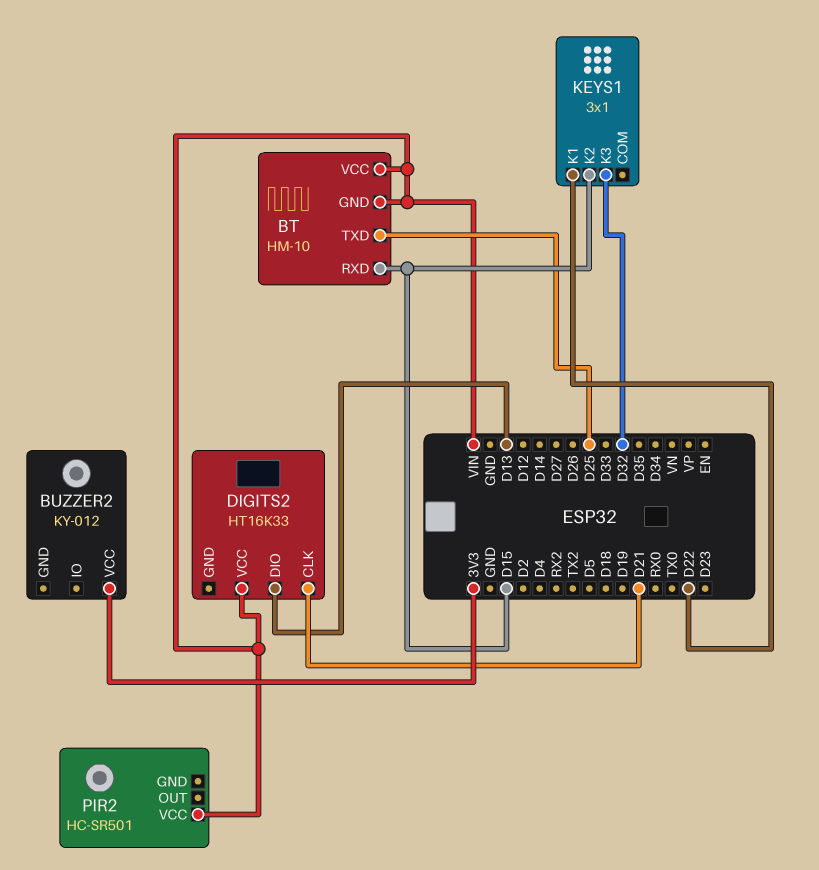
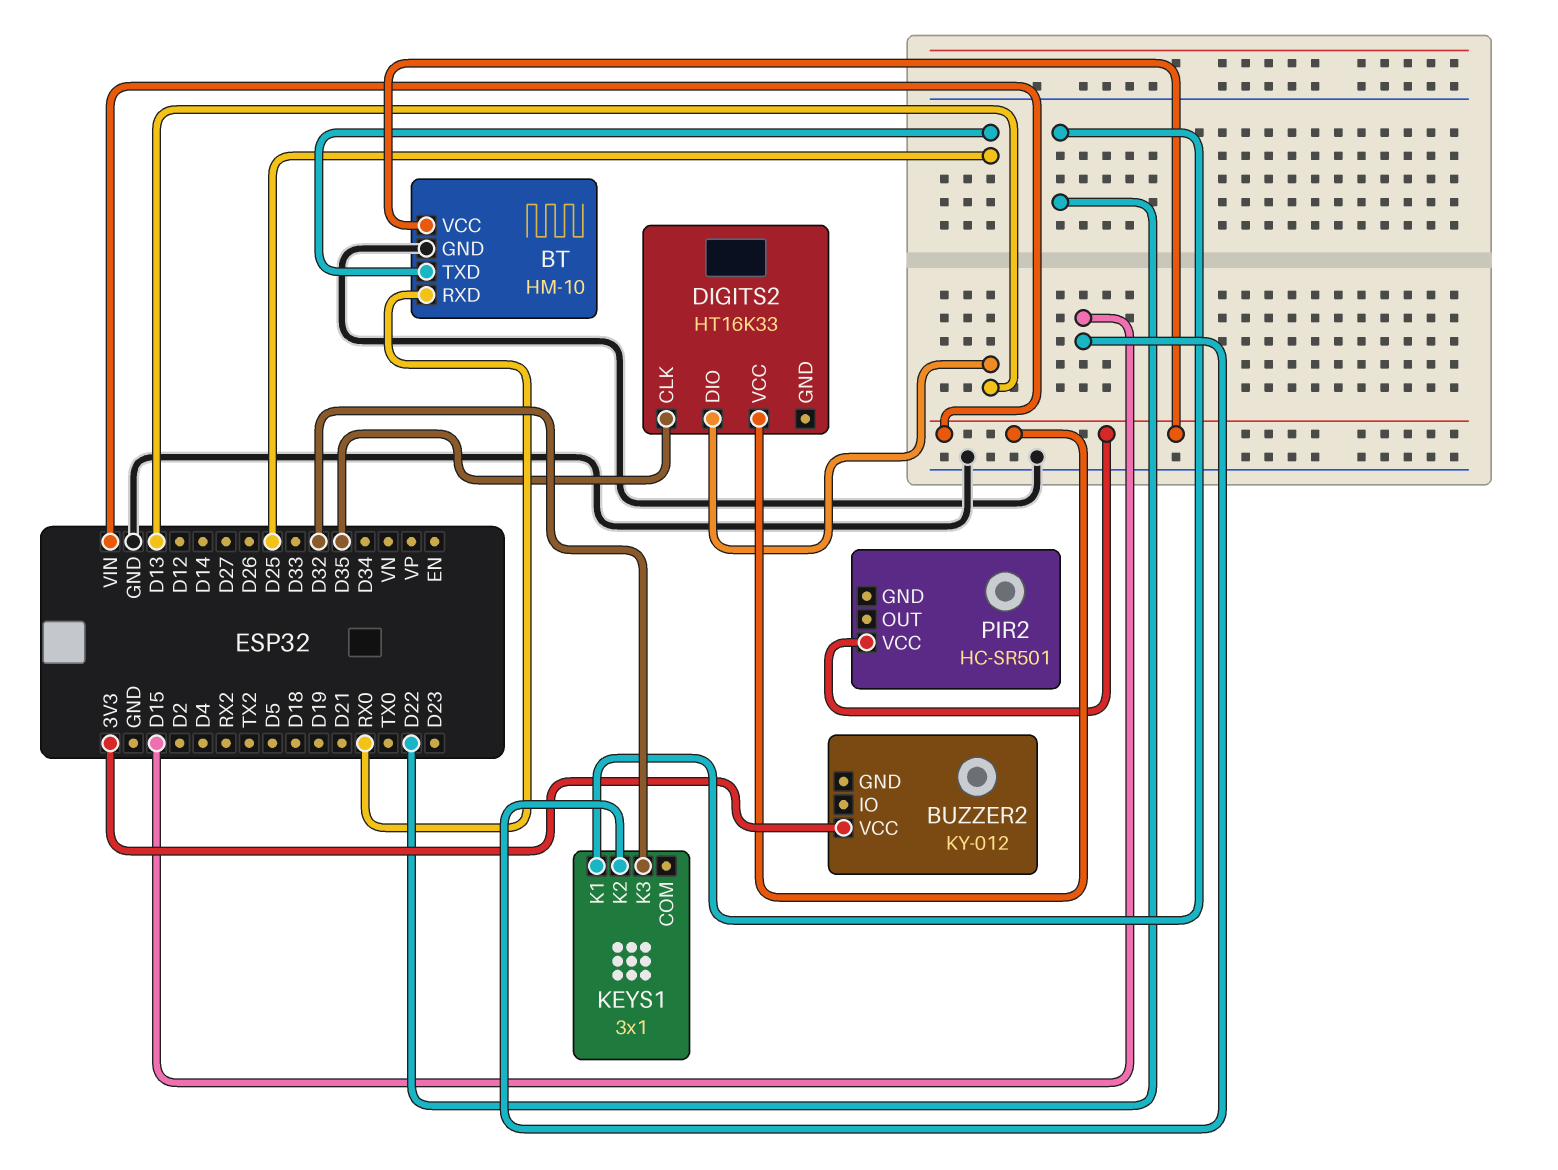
BT pin GND: VIN -> GND
BT pin RXD: D15 -> RX0
DIGITS2 pin CLK: D21 -> D35

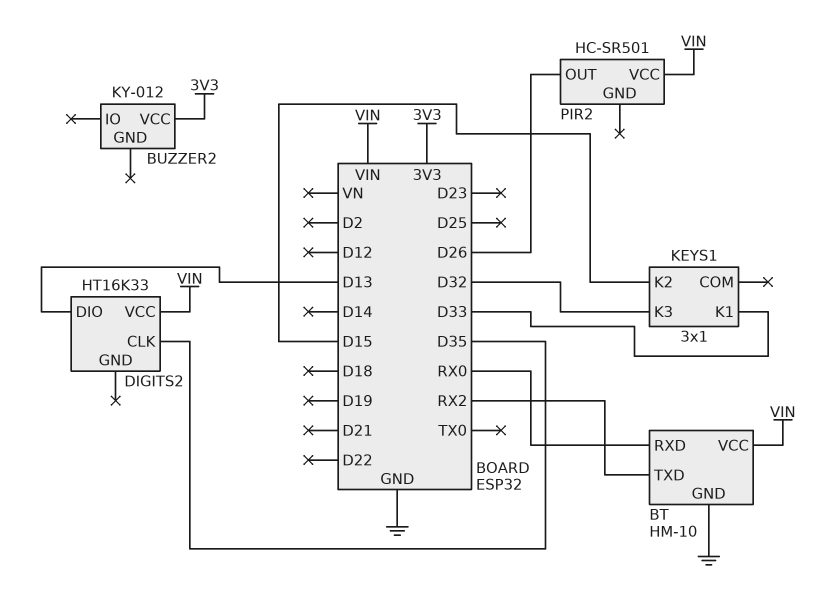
BT pin TXD: D25 -> RX2
KEYS1 pin K1: D22 -> D33
PIR2 pin OUT: none -> D26

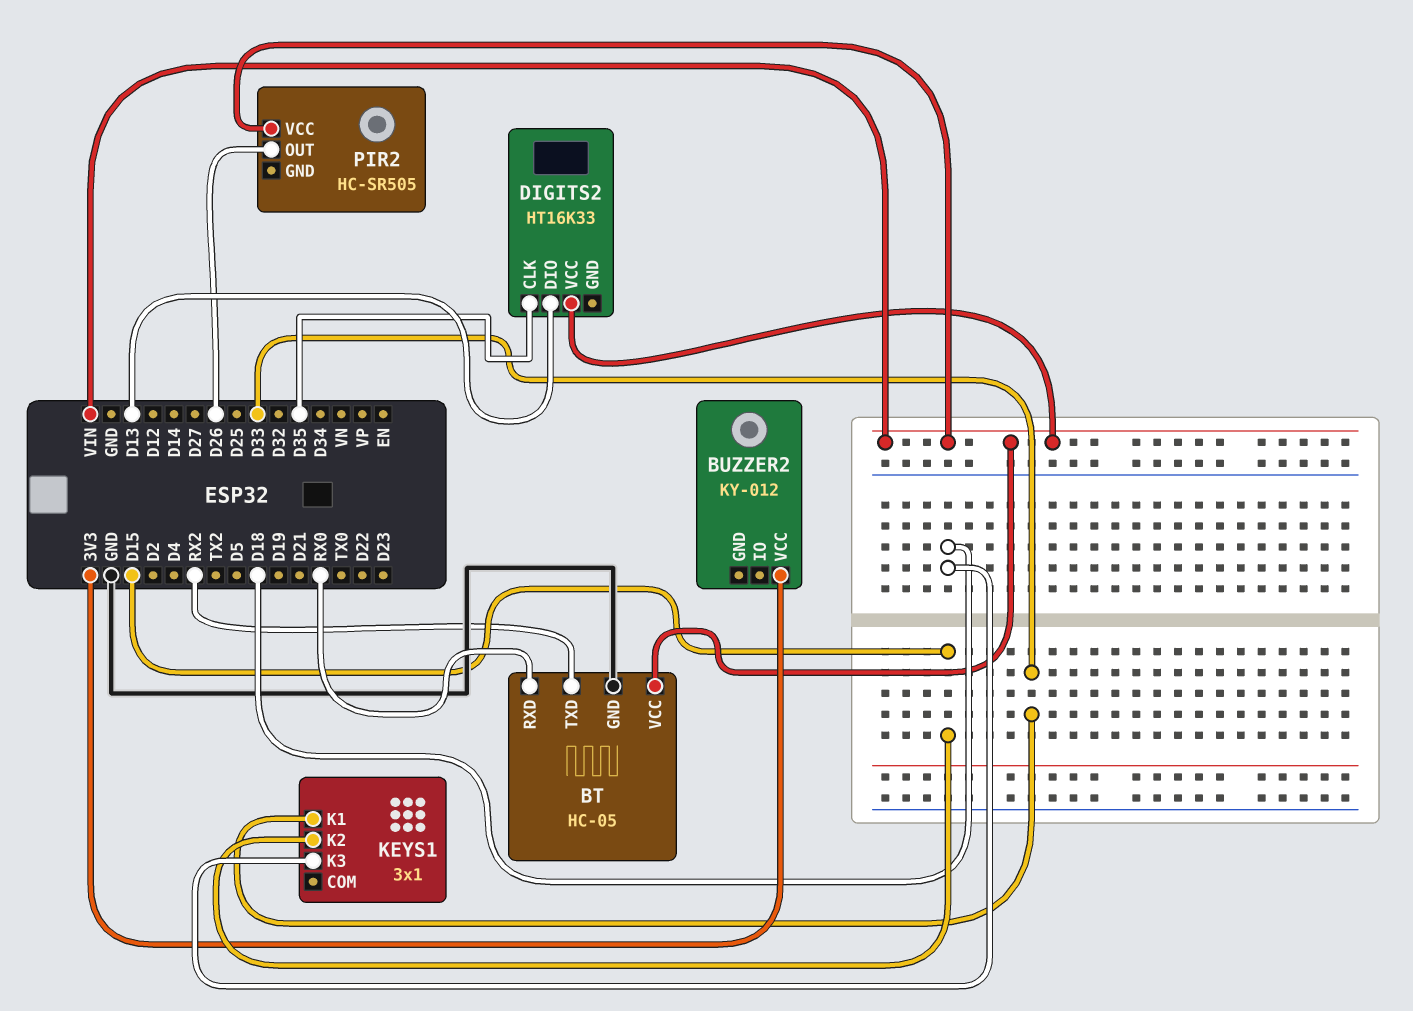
BT: HM-10 -> HC-05
KEYS1 pin K3: D32 -> D18
PIR2: HC-SR501 -> HC-SR505

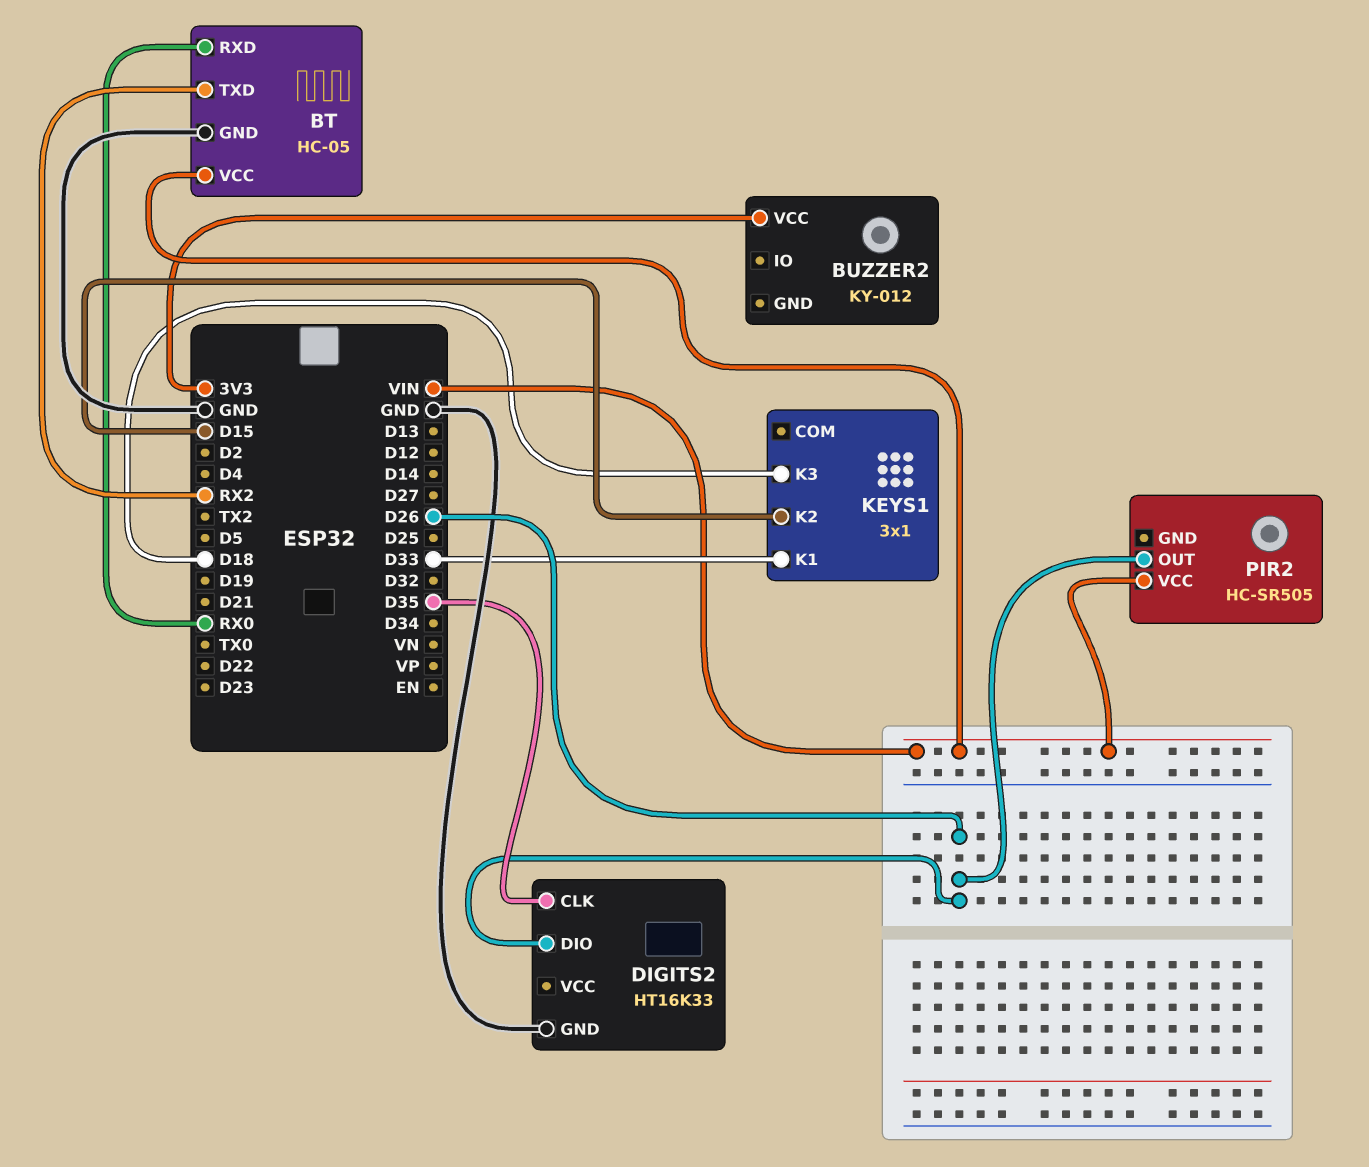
DIGITS2 pin DIO: D13 -> D26
DIGITS2 pin GND: none -> GND
DIGITS2 pin VCC: VIN -> none

